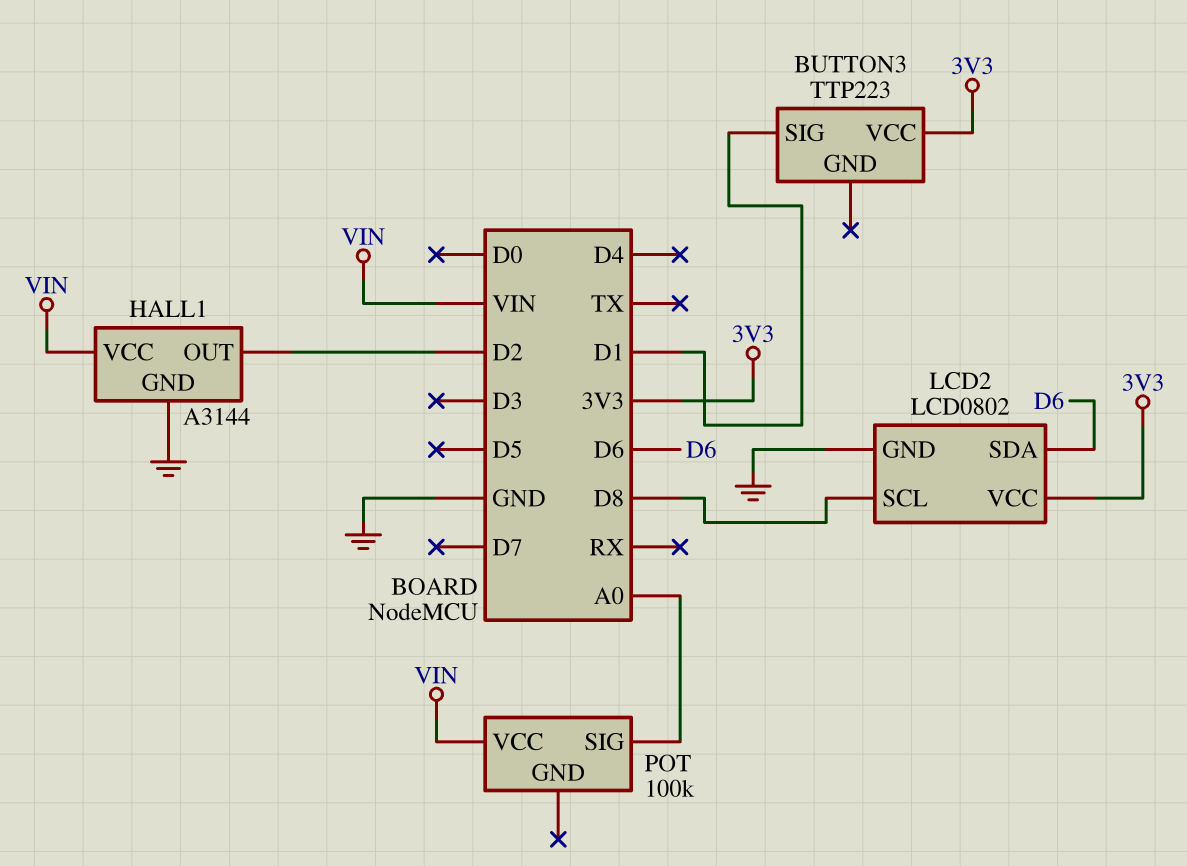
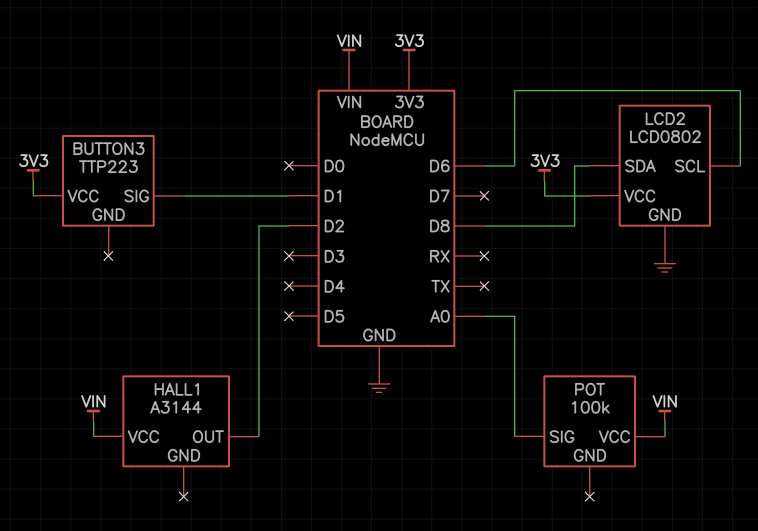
HALL1 pin GND: GND -> none
LCD2 pin SCL: D8 -> D6
LCD2 pin SDA: D6 -> D8

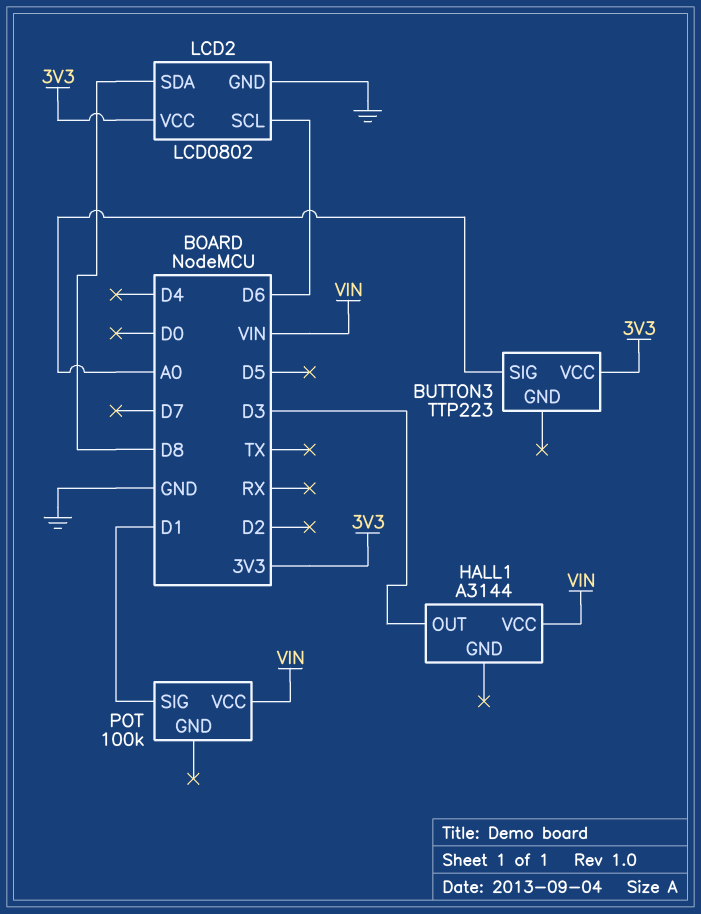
BUTTON3 pin SIG: D1 -> A0
HALL1 pin OUT: D2 -> D3
POT pin SIG: A0 -> D1

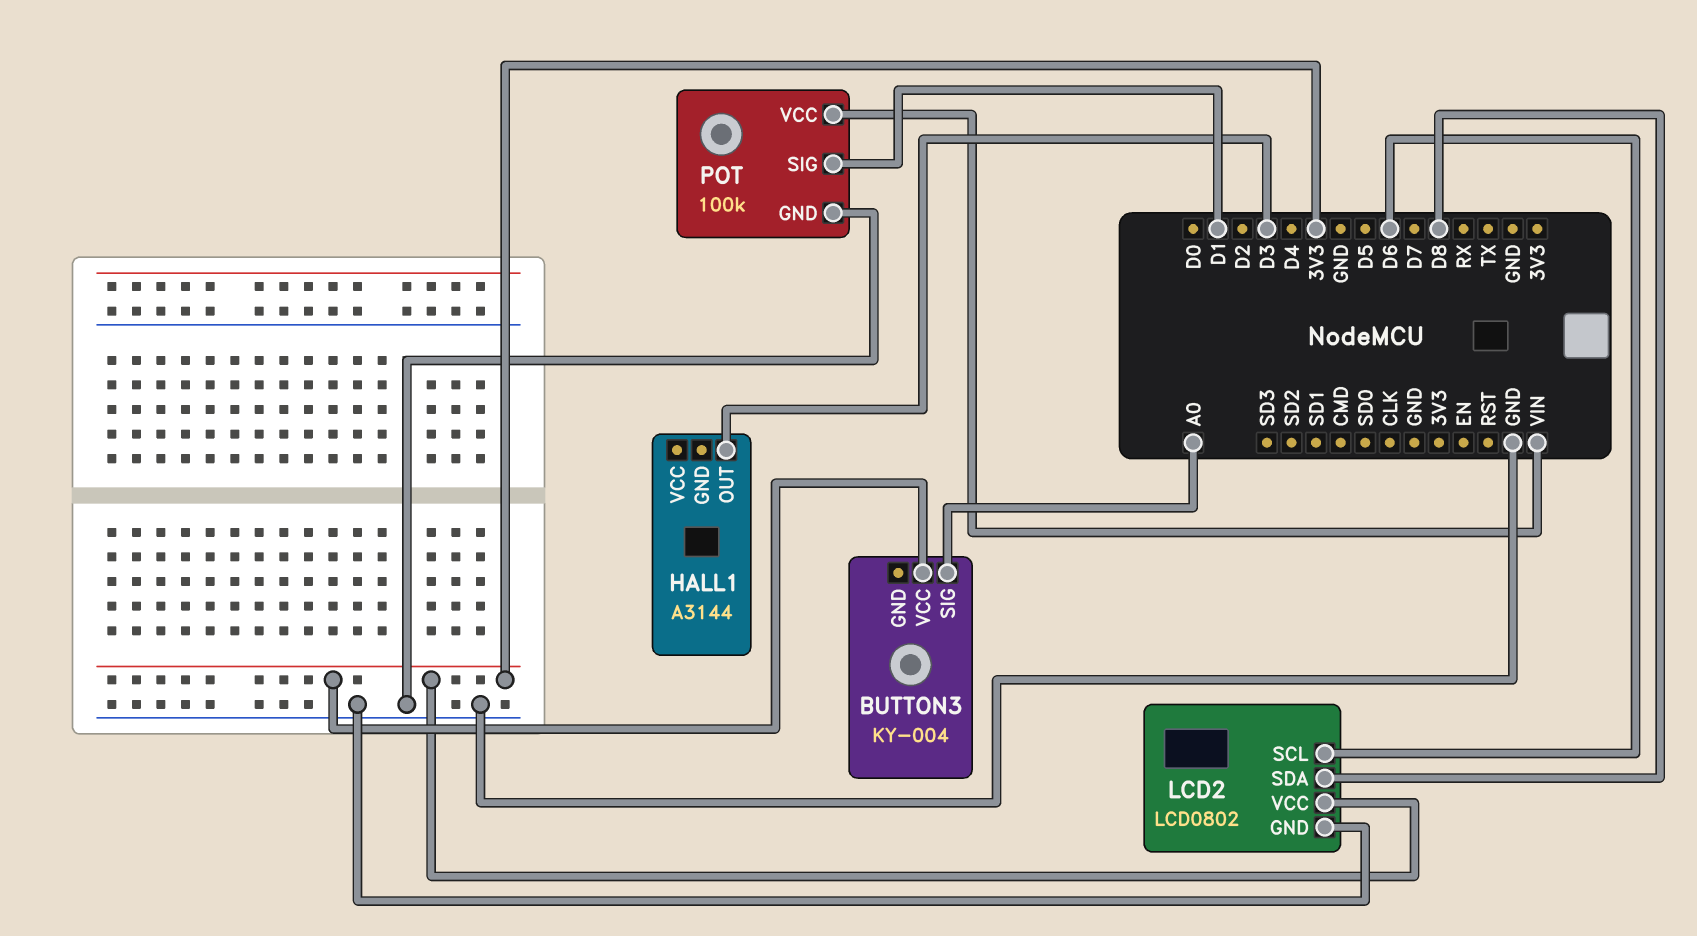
BUTTON3: TTP223 -> KY-004
HALL1 pin VCC: VIN -> none
POT pin GND: none -> GND

